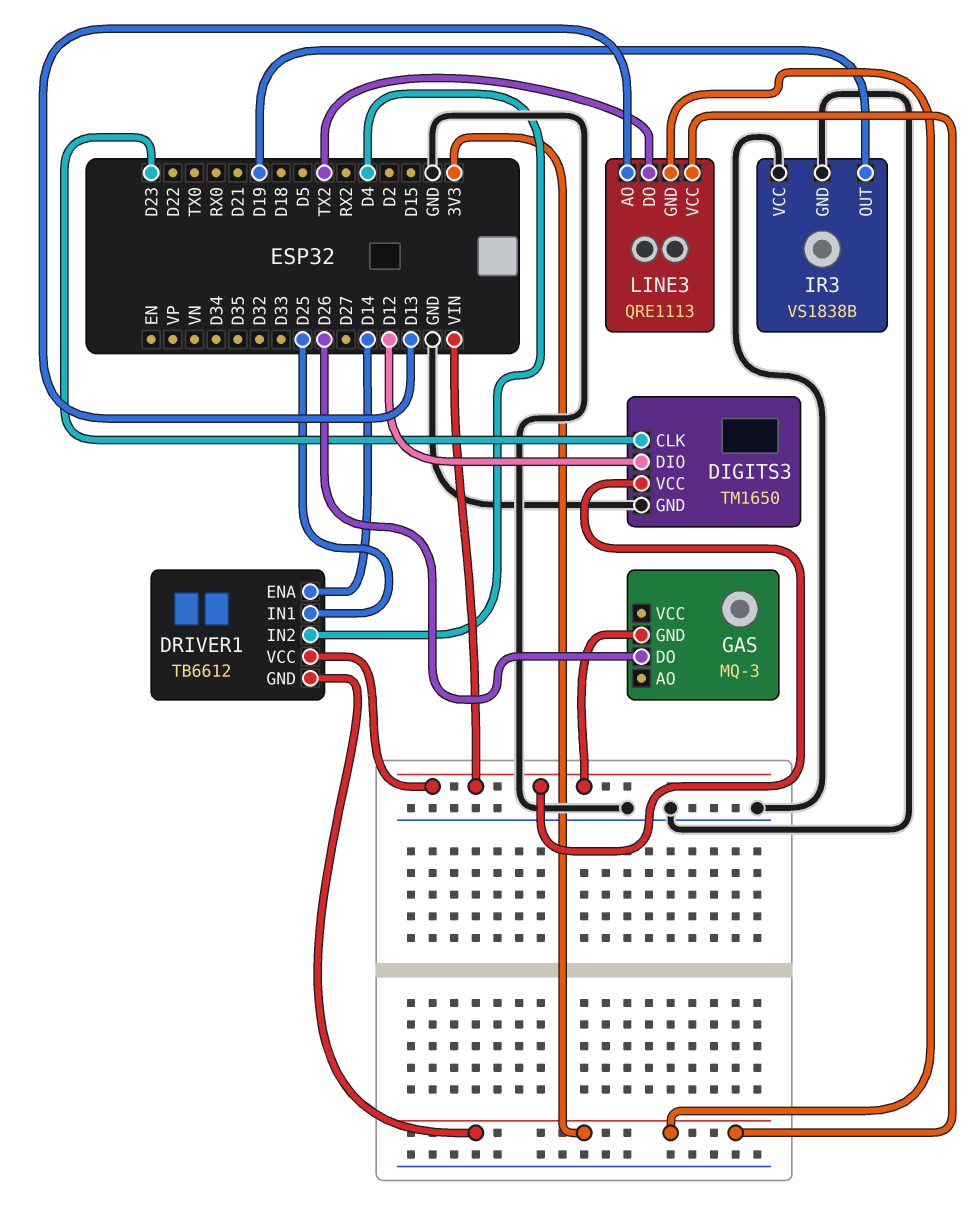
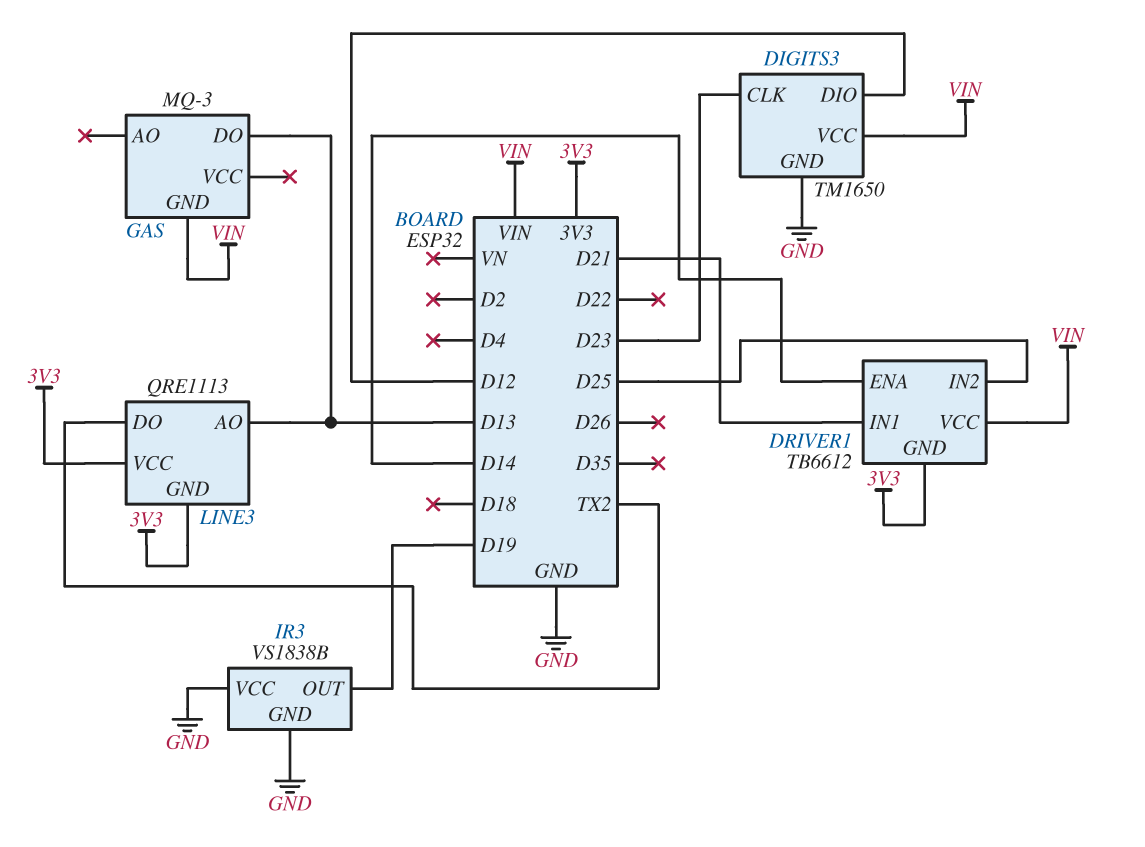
DRIVER1 pin IN1: D25 -> D21
DRIVER1 pin IN2: D4 -> D25
GAS pin DO: D26 -> D13

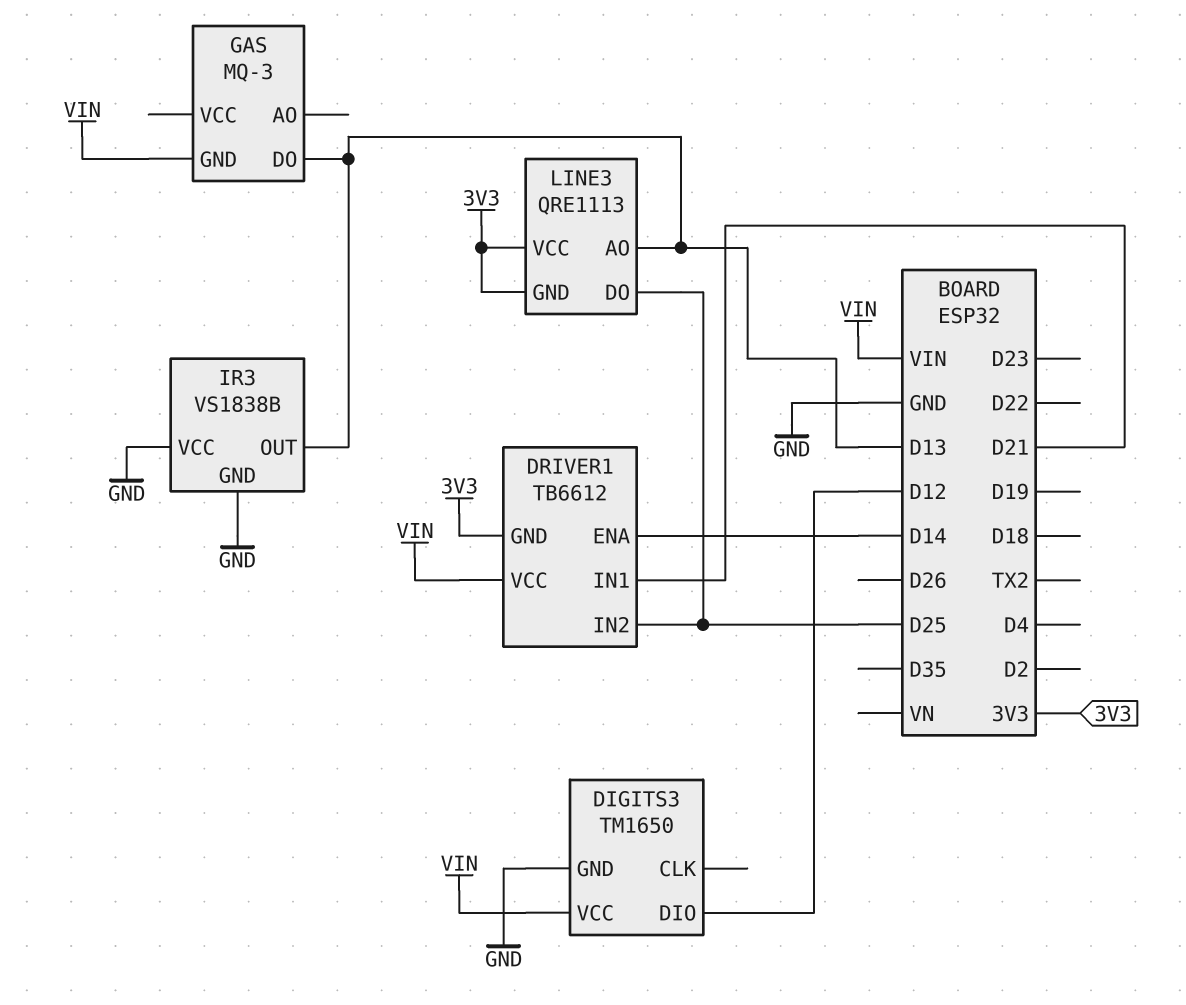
DIGITS3 pin CLK: D23 -> none
IR3 pin OUT: D19 -> D13
LINE3 pin DO: TX2 -> D25

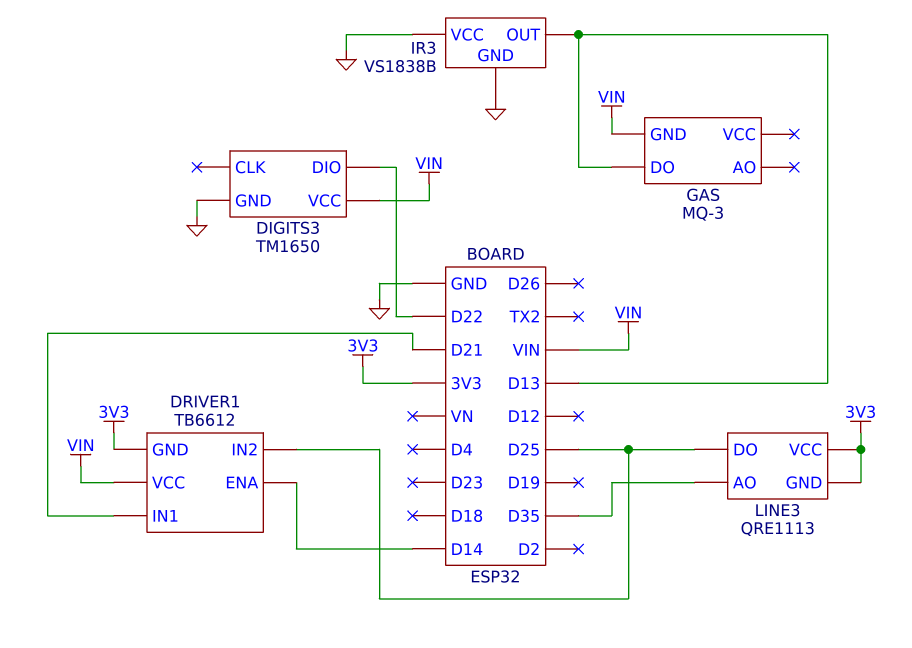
DIGITS3 pin DIO: D12 -> D22
LINE3 pin AO: D13 -> D35

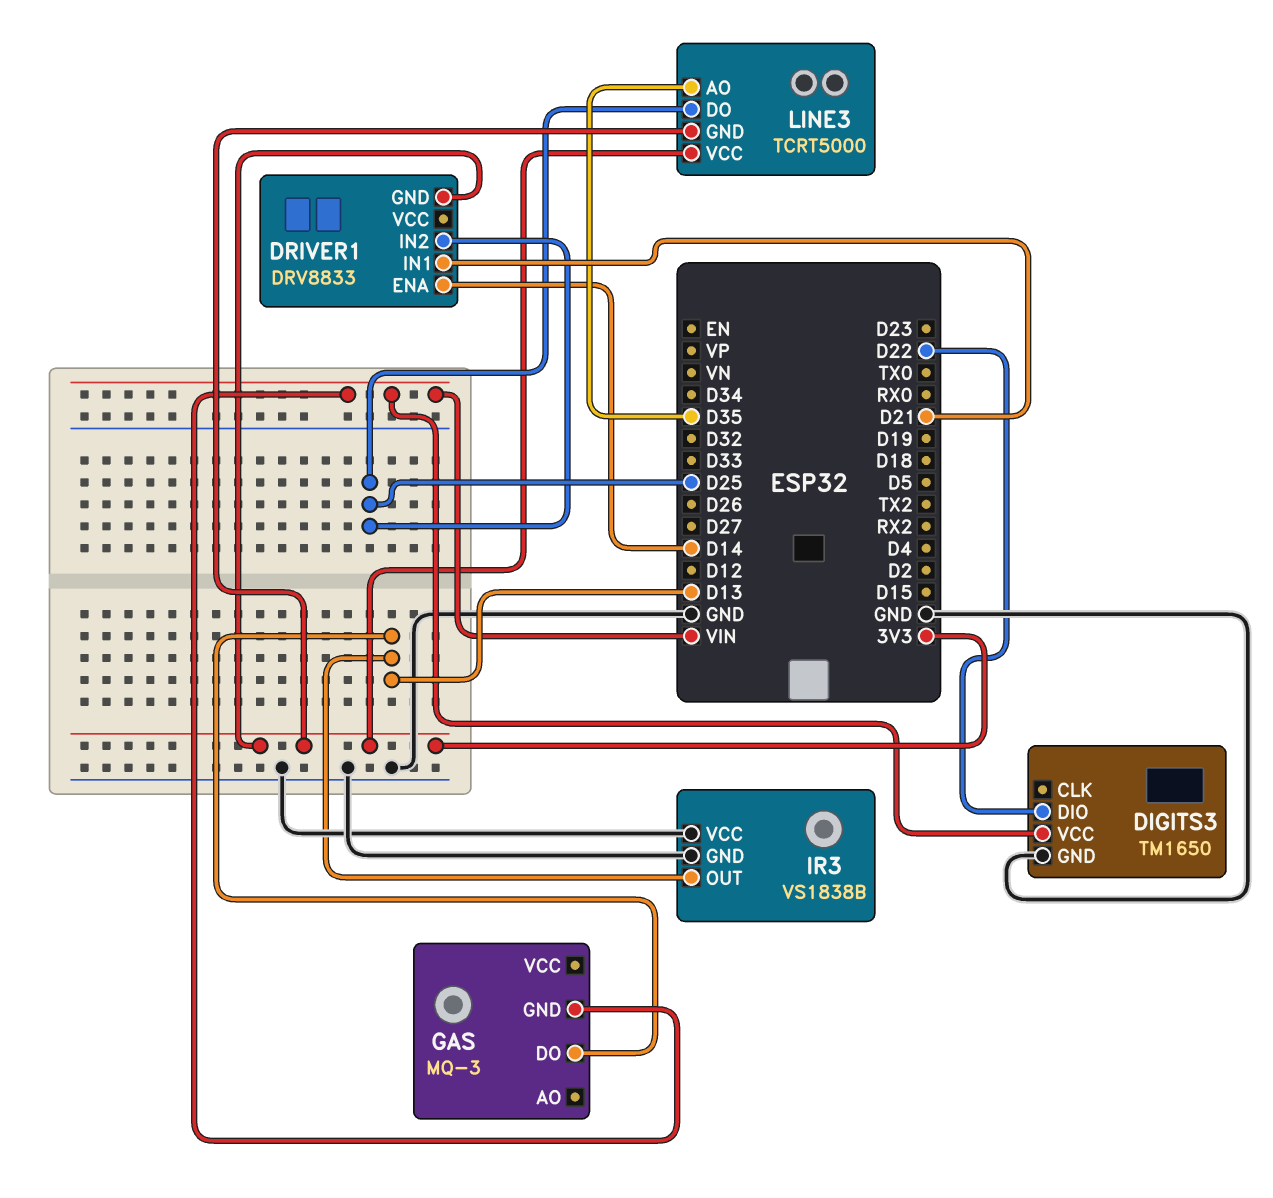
DRIVER1: TB6612 -> DRV8833
DRIVER1 pin VCC: VIN -> none
LINE3: QRE1113 -> TCRT5000

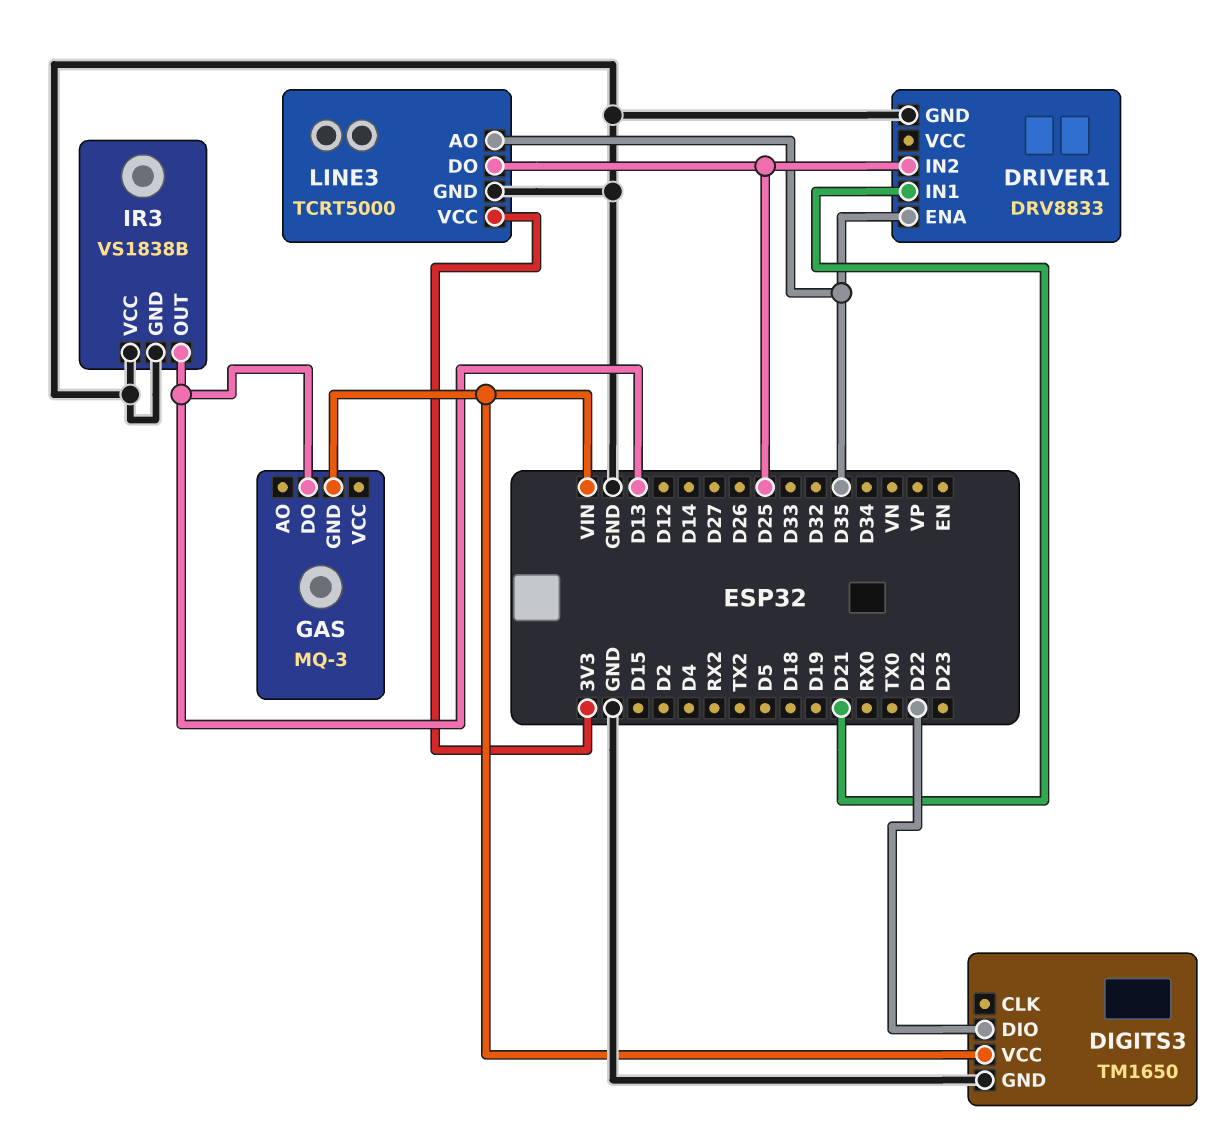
DRIVER1 pin ENA: D14 -> D35
DRIVER1 pin GND: 3V3 -> GND
LINE3 pin GND: 3V3 -> GND

